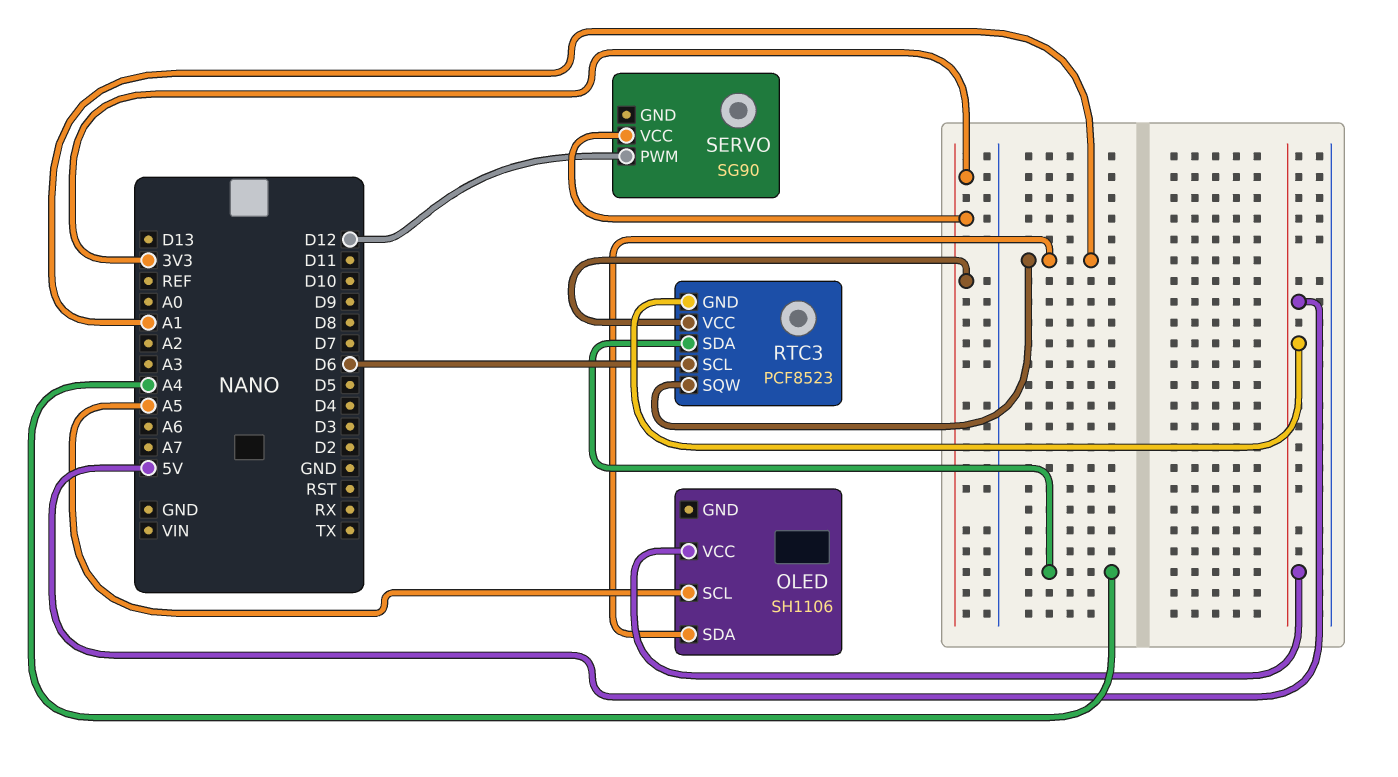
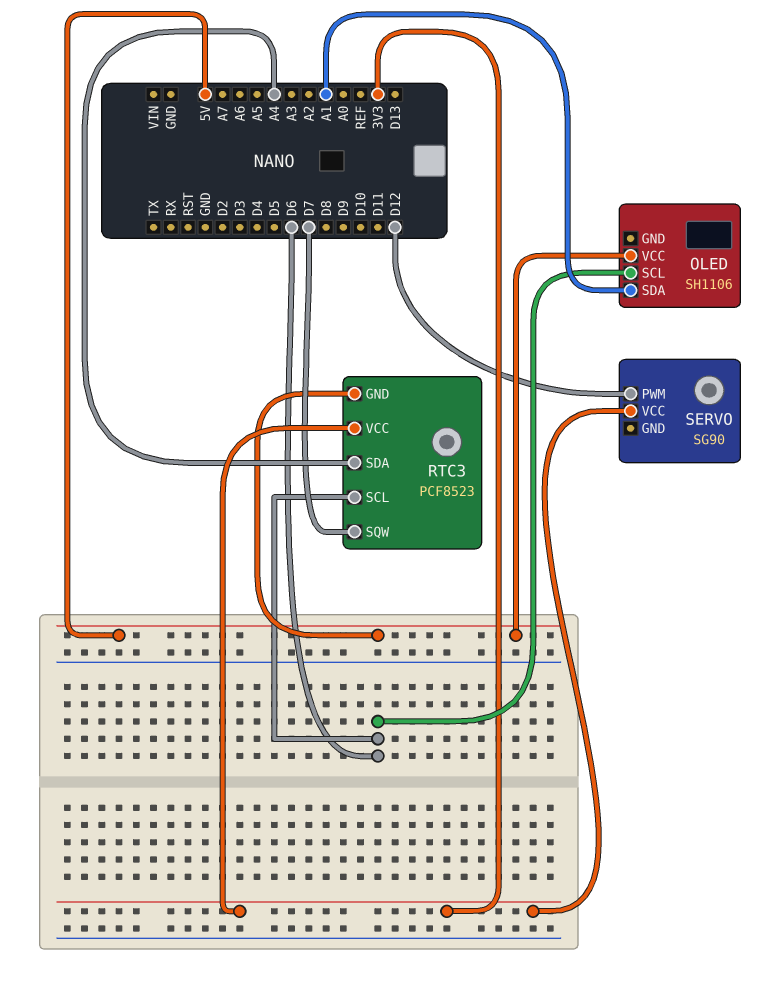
OLED pin SCL: A5 -> D6
RTC3 pin SQW: A1 -> D7

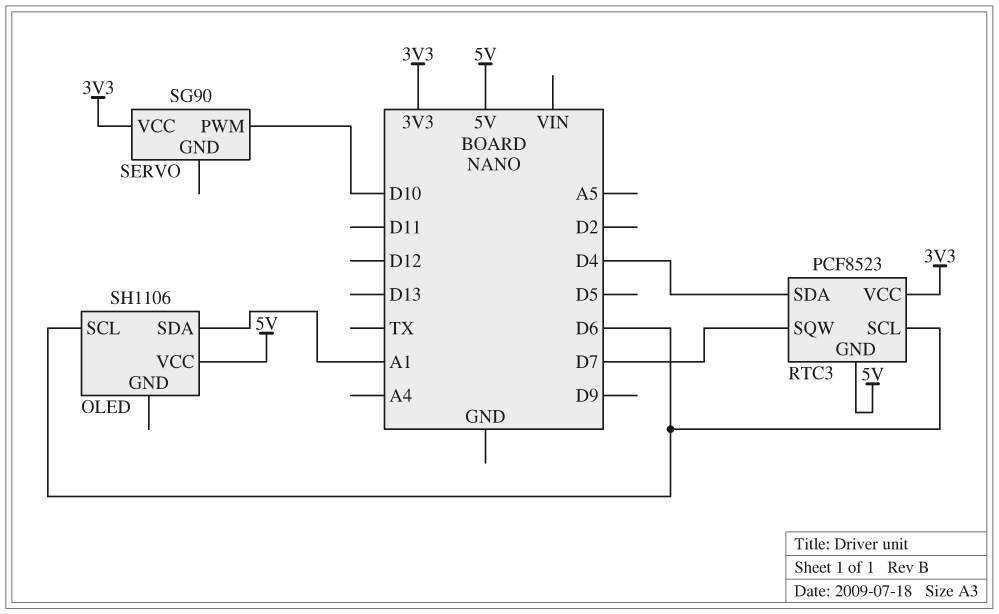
RTC3 pin SDA: A4 -> D4
SERVO pin PWM: D12 -> D10

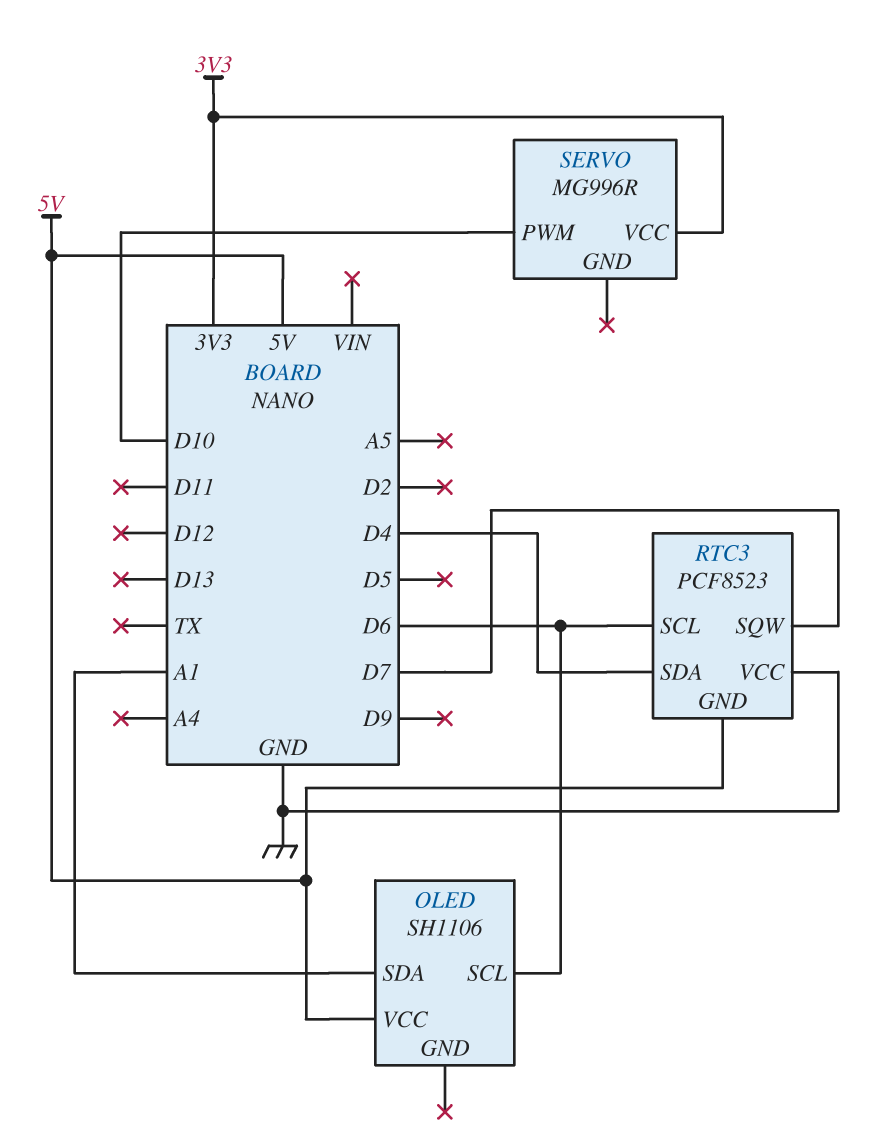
RTC3 pin VCC: 3V3 -> GND
SERVO: SG90 -> MG996R

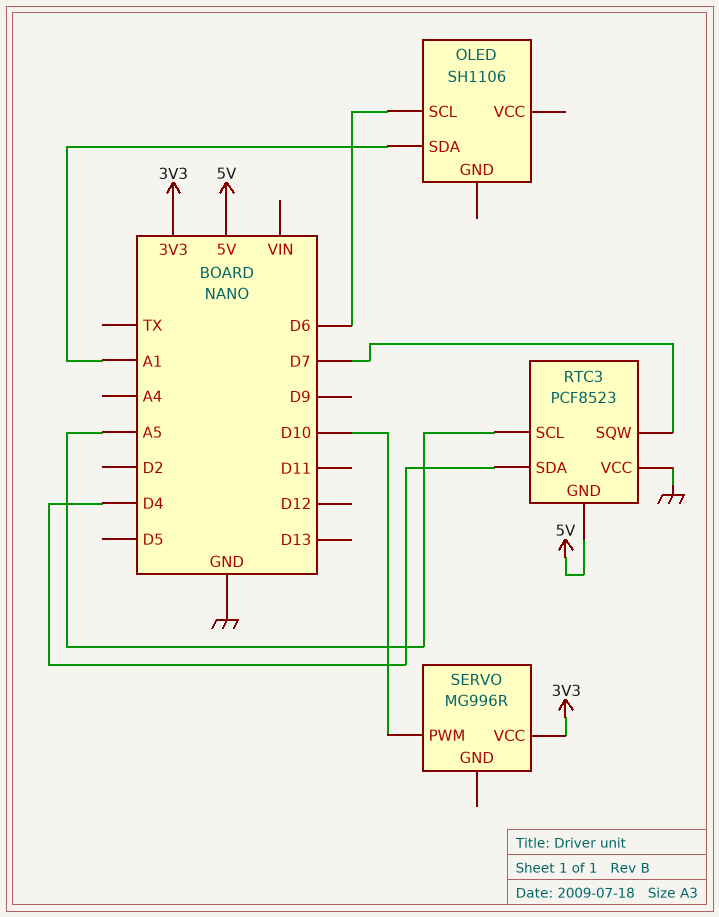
OLED pin VCC: 5V -> none
RTC3 pin SCL: D6 -> A5

